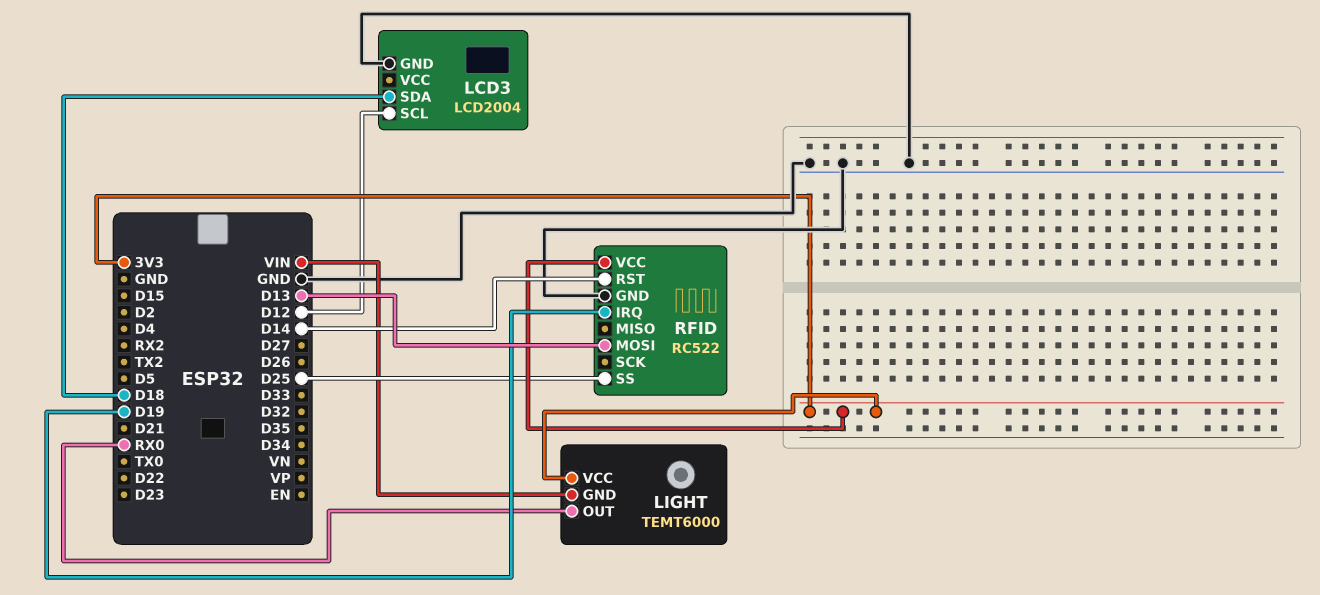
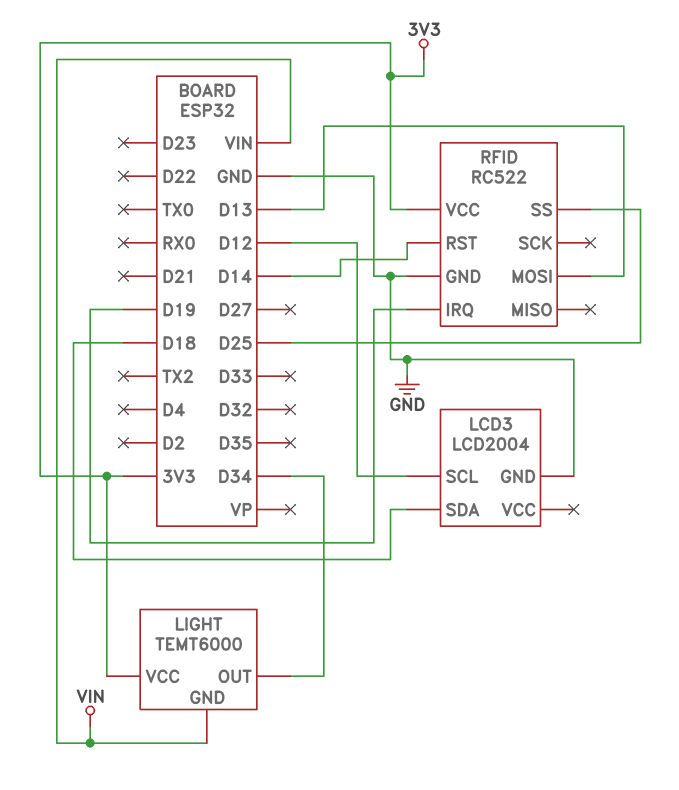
LIGHT pin OUT: RX0 -> D34

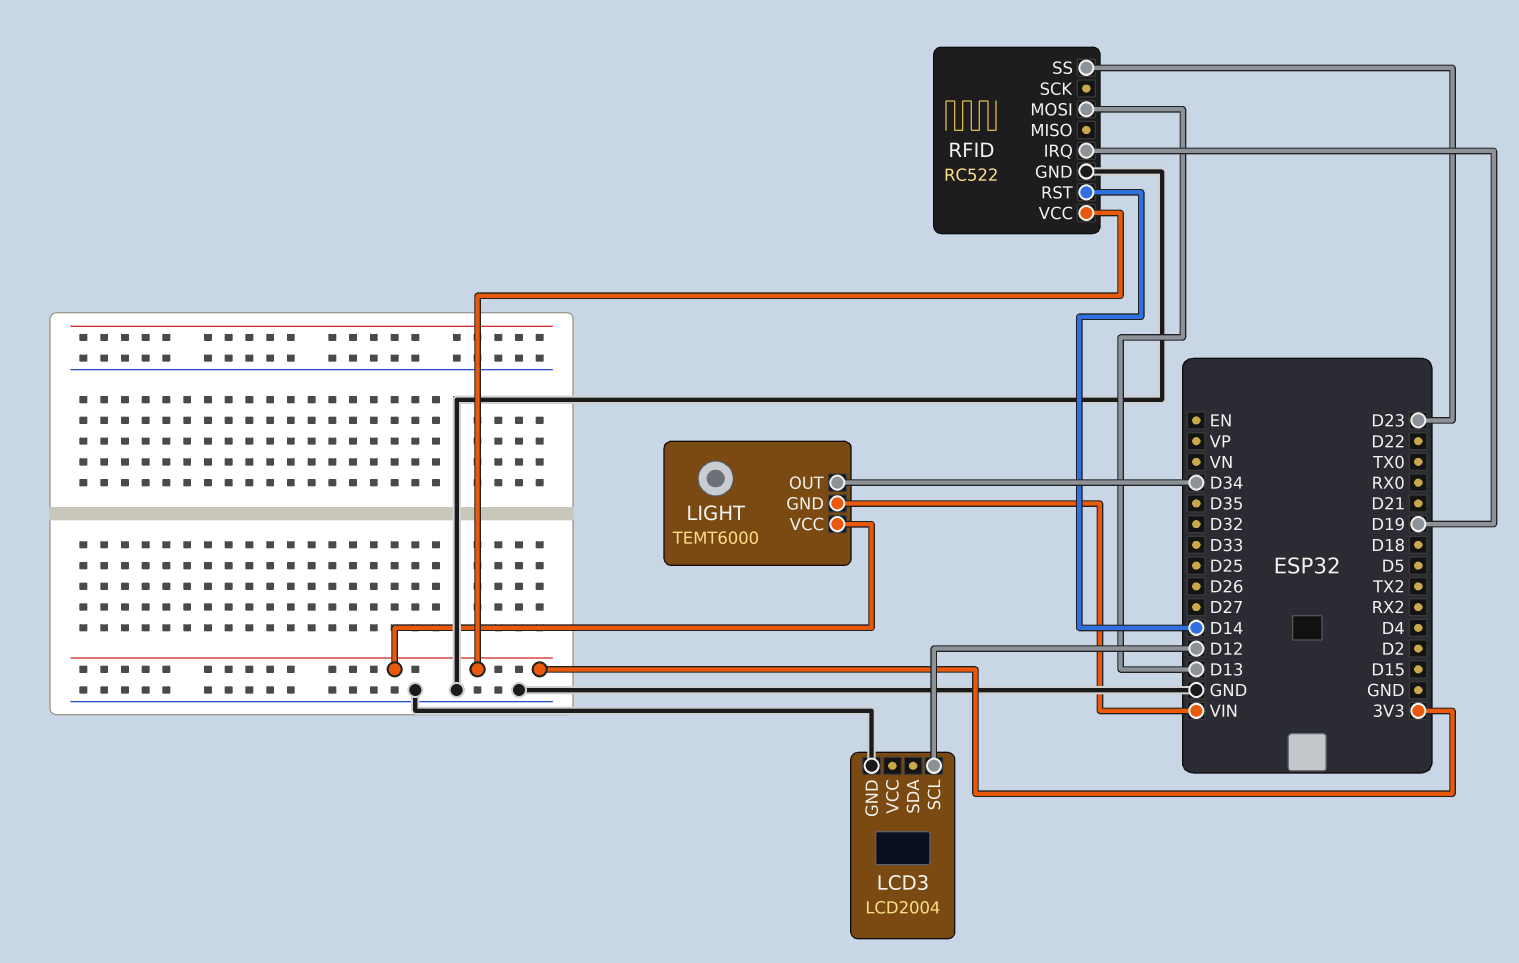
LCD3 pin SDA: D18 -> none
RFID pin SS: D25 -> D23

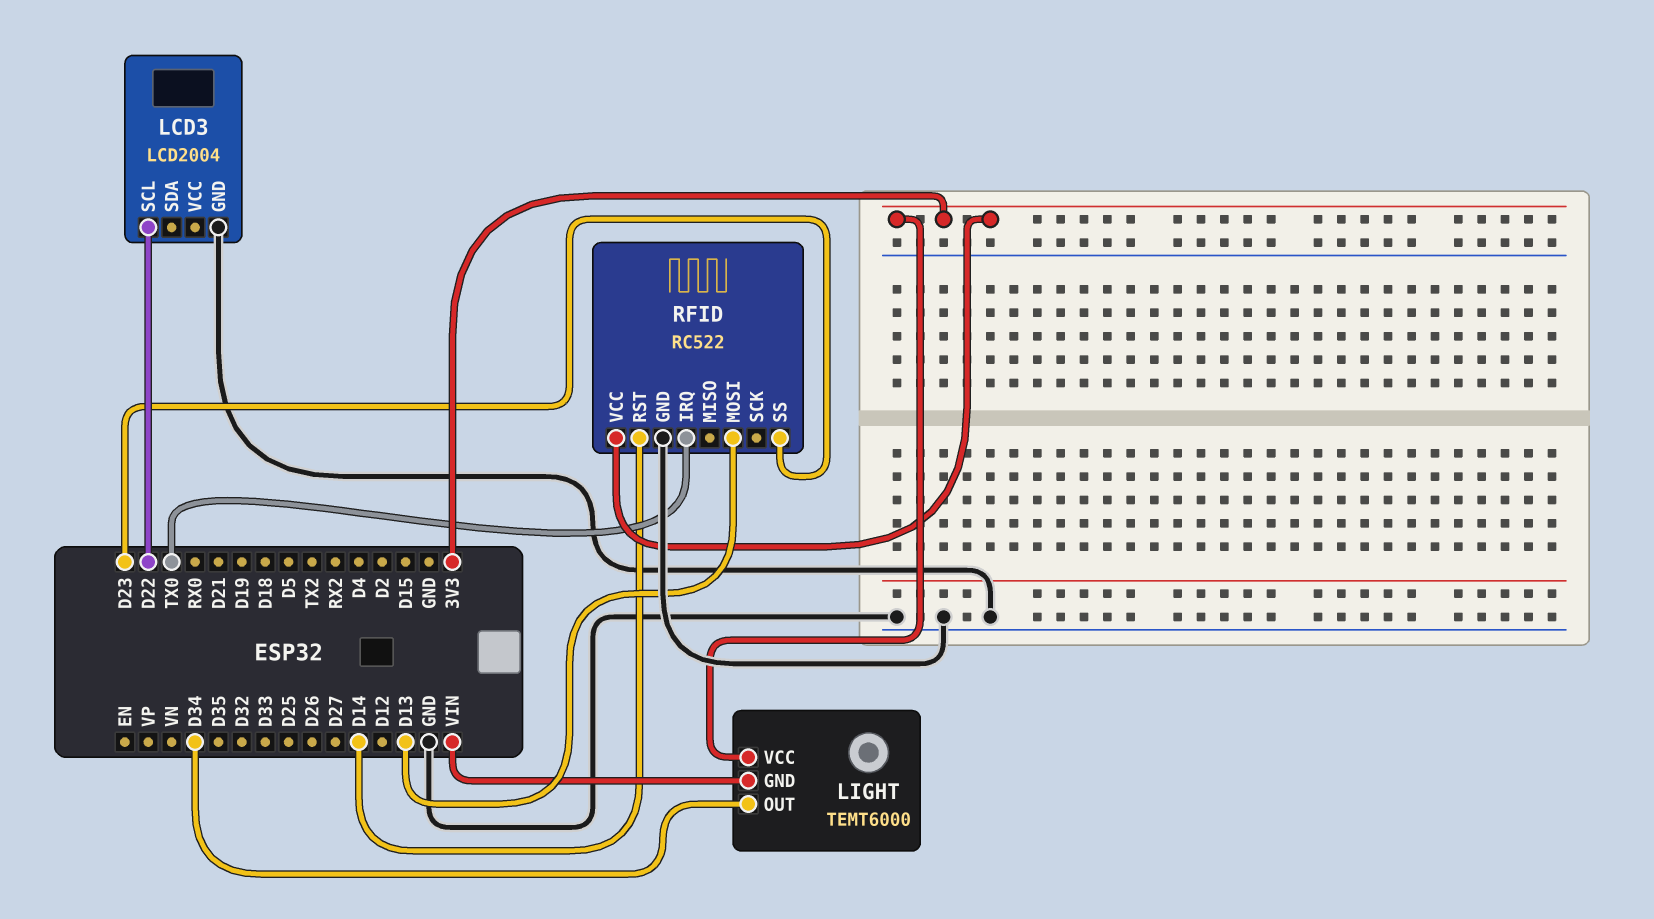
LCD3 pin SCL: D12 -> D22
RFID pin IRQ: D19 -> TX0

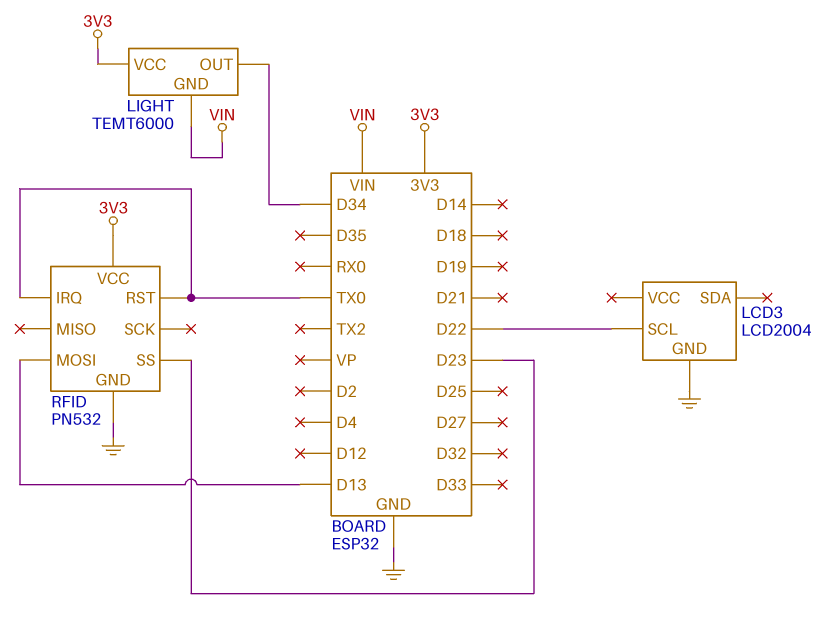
RFID: RC522 -> PN532
RFID pin RST: D14 -> TX0

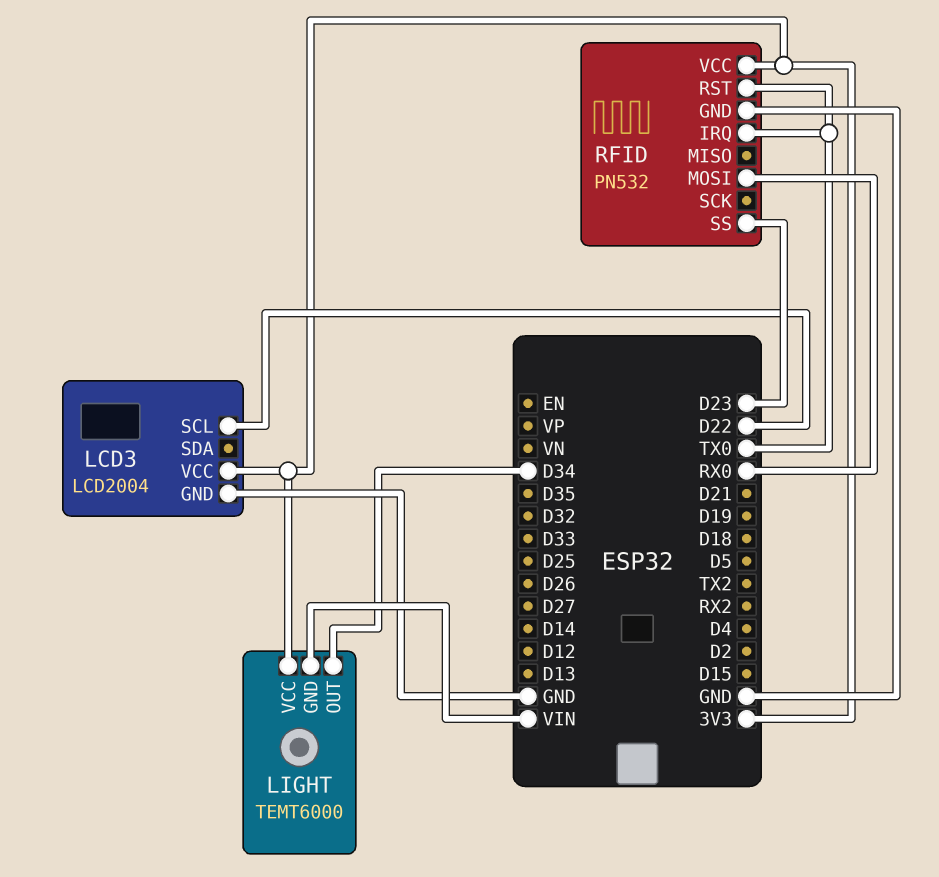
LCD3 pin VCC: none -> 3V3
RFID pin MOSI: D13 -> RX0

